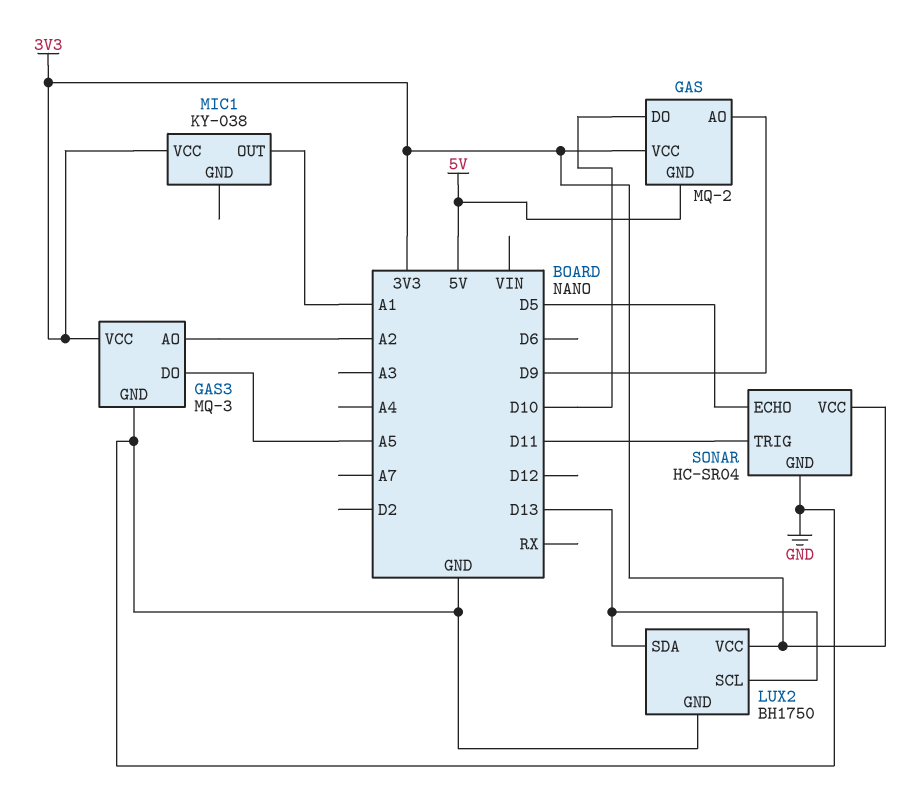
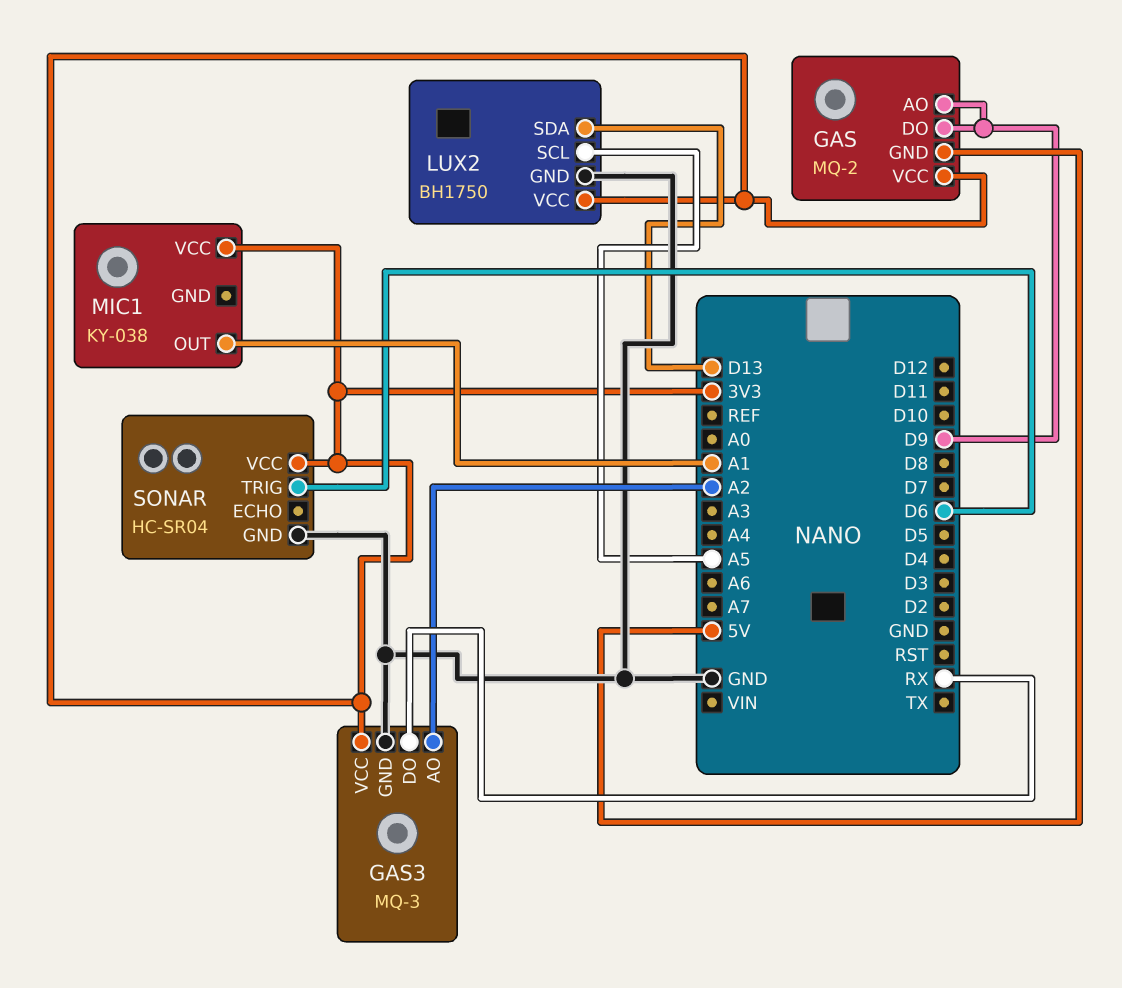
GAS pin DO: D10 -> D9
GAS3 pin DO: A5 -> RX
LUX2 pin SCL: D13 -> A5
SONAR pin ECHO: D5 -> none
SONAR pin TRIG: D11 -> D6

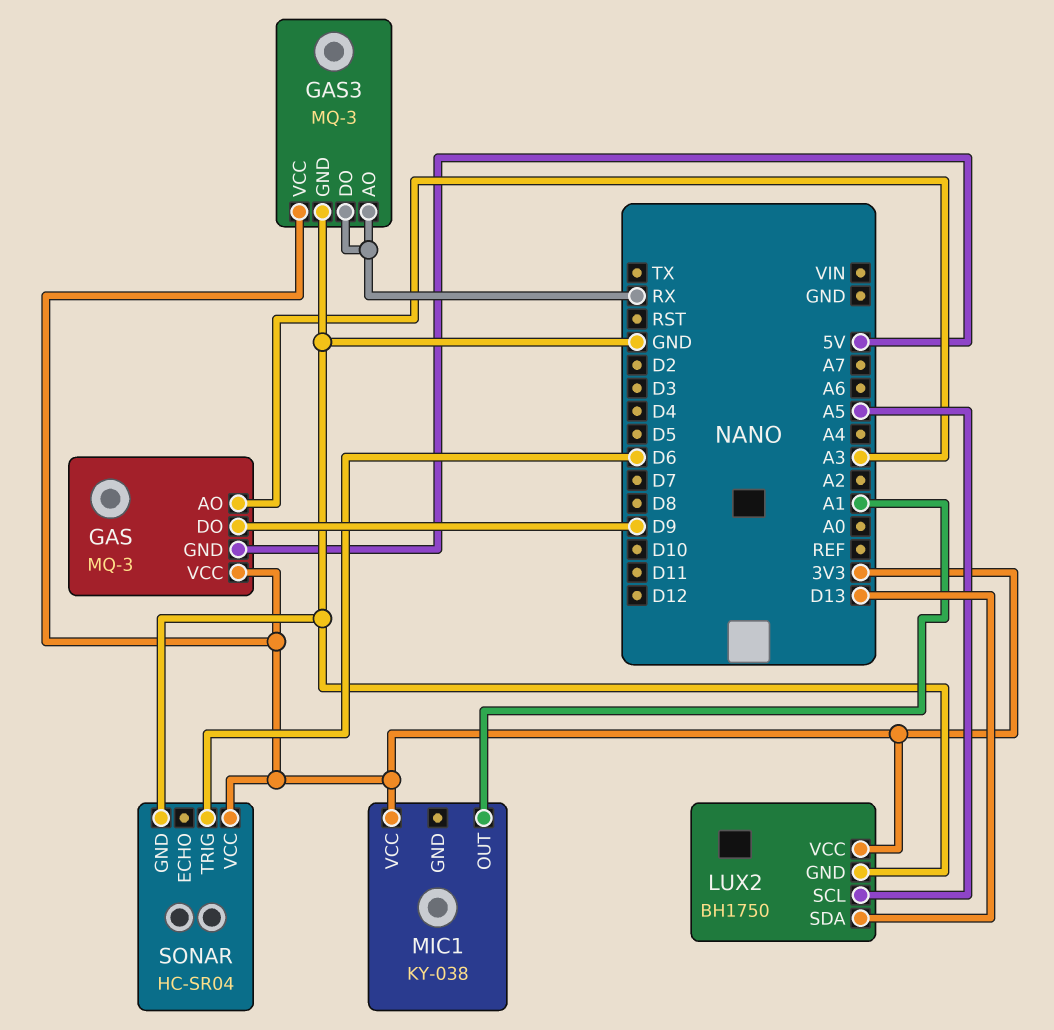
GAS: MQ-2 -> MQ-3
GAS pin AO: D9 -> A3
GAS3 pin AO: A2 -> RX

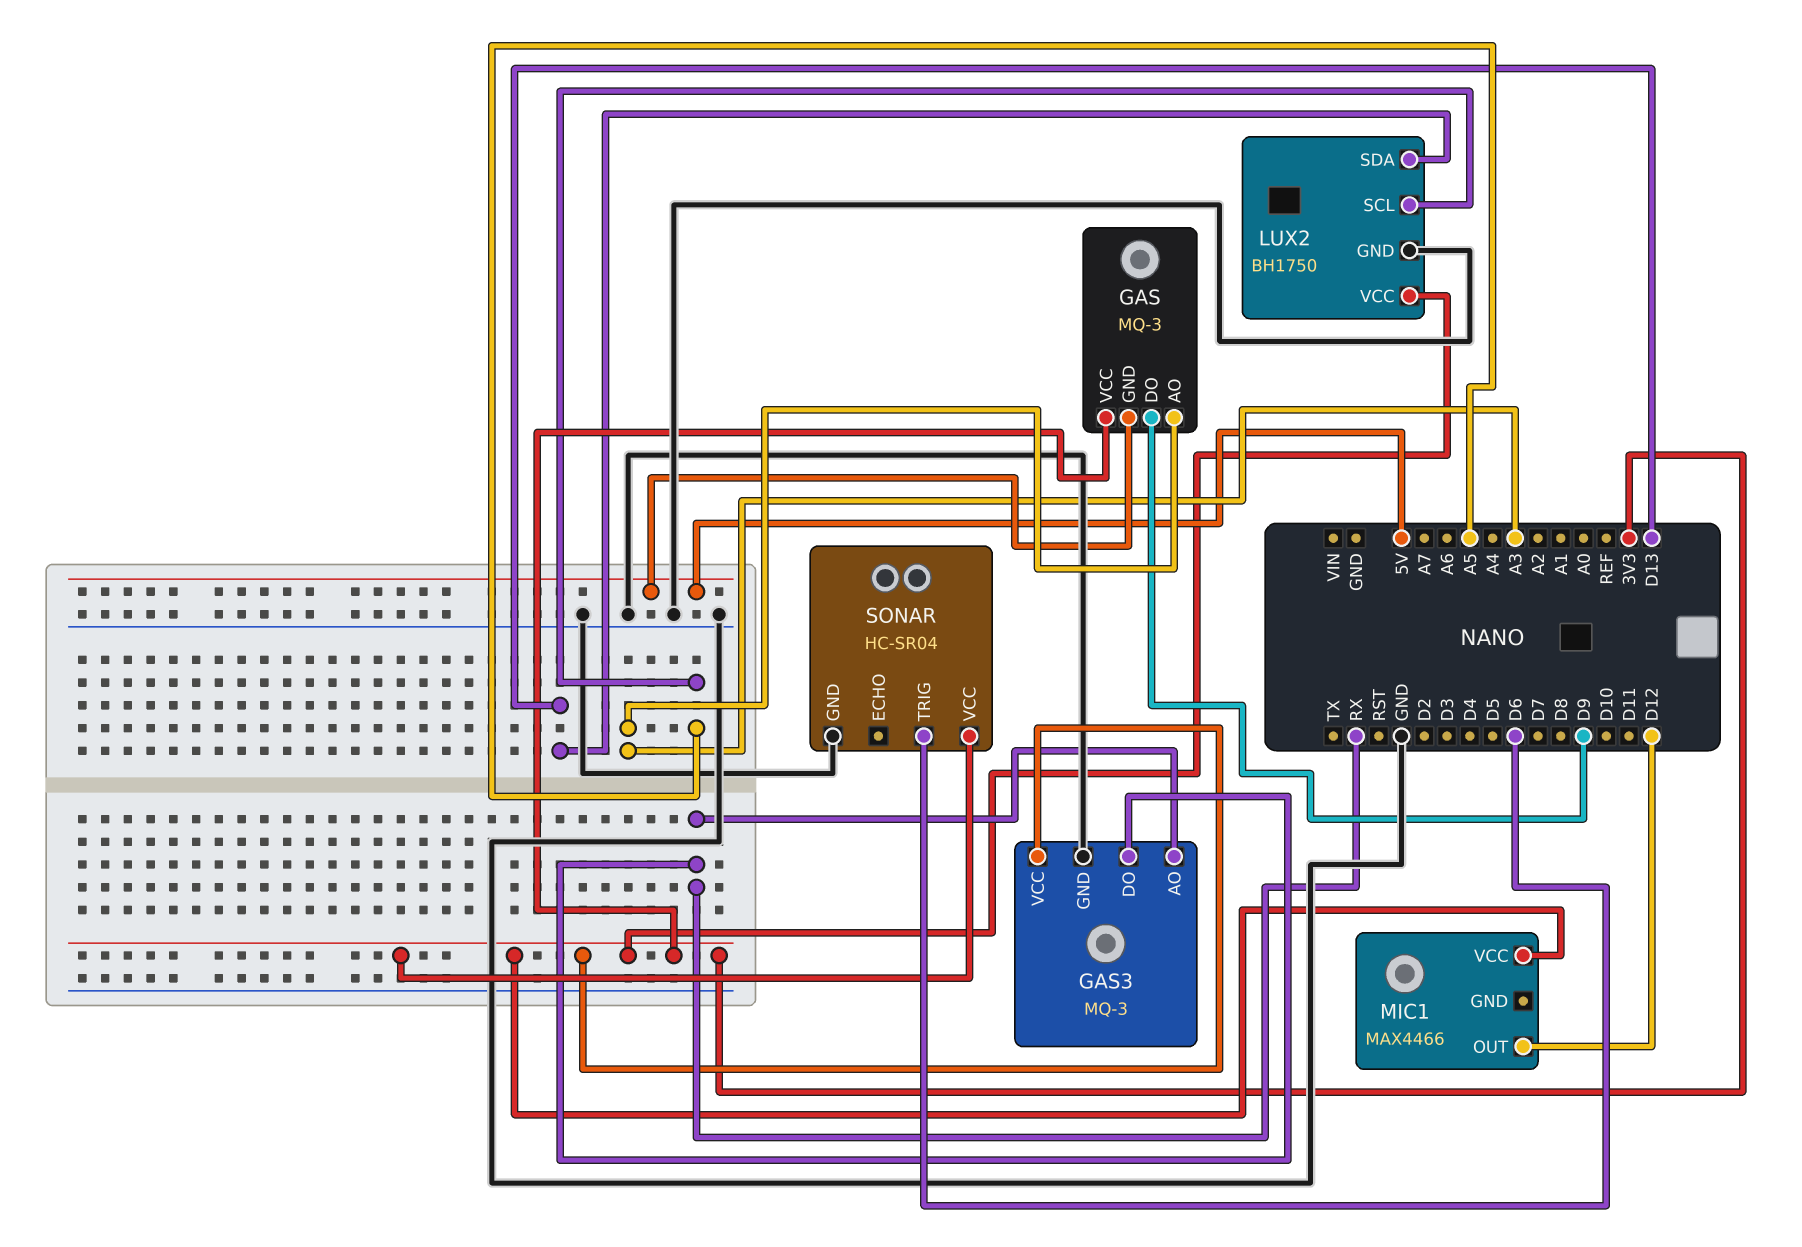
MIC1: KY-038 -> MAX4466
MIC1 pin OUT: A1 -> D12

